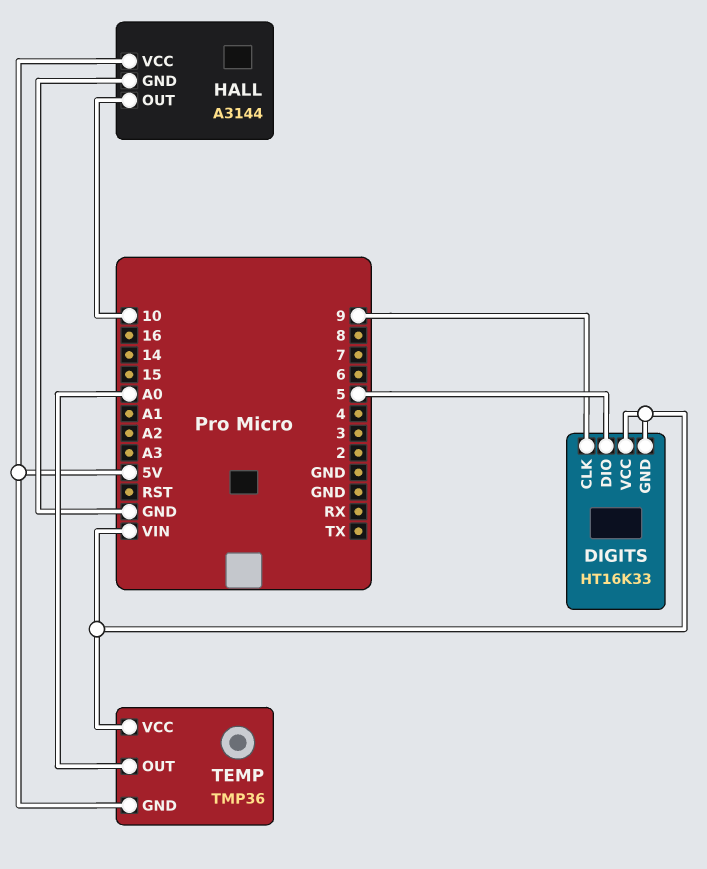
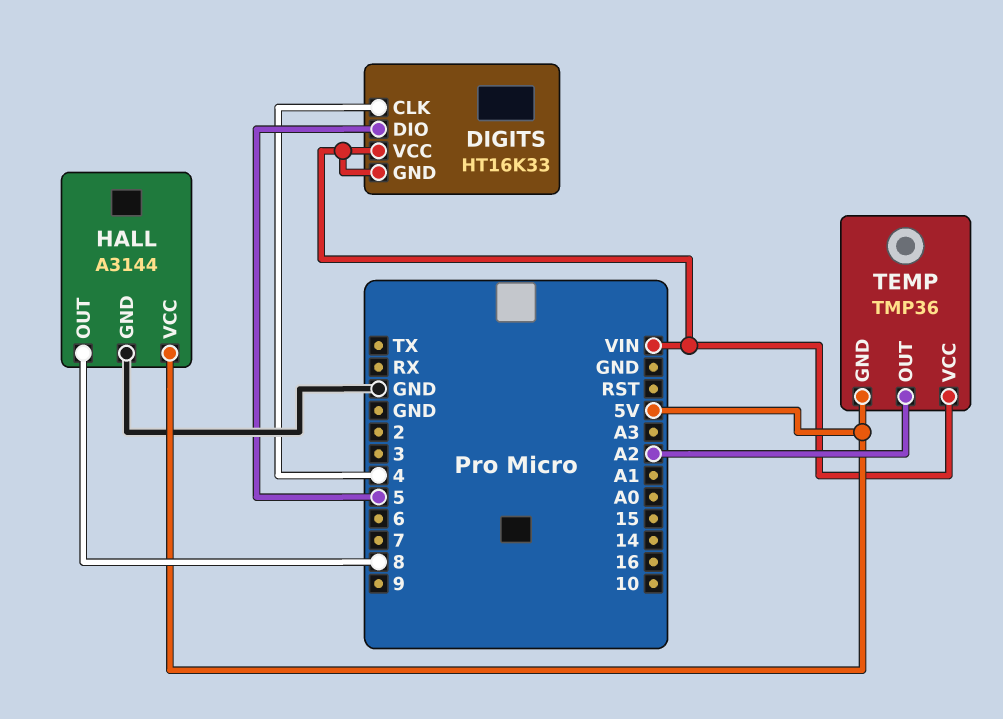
DIGITS pin CLK: 9 -> 4
HALL pin OUT: 10 -> 8
TEMP pin OUT: A0 -> A2

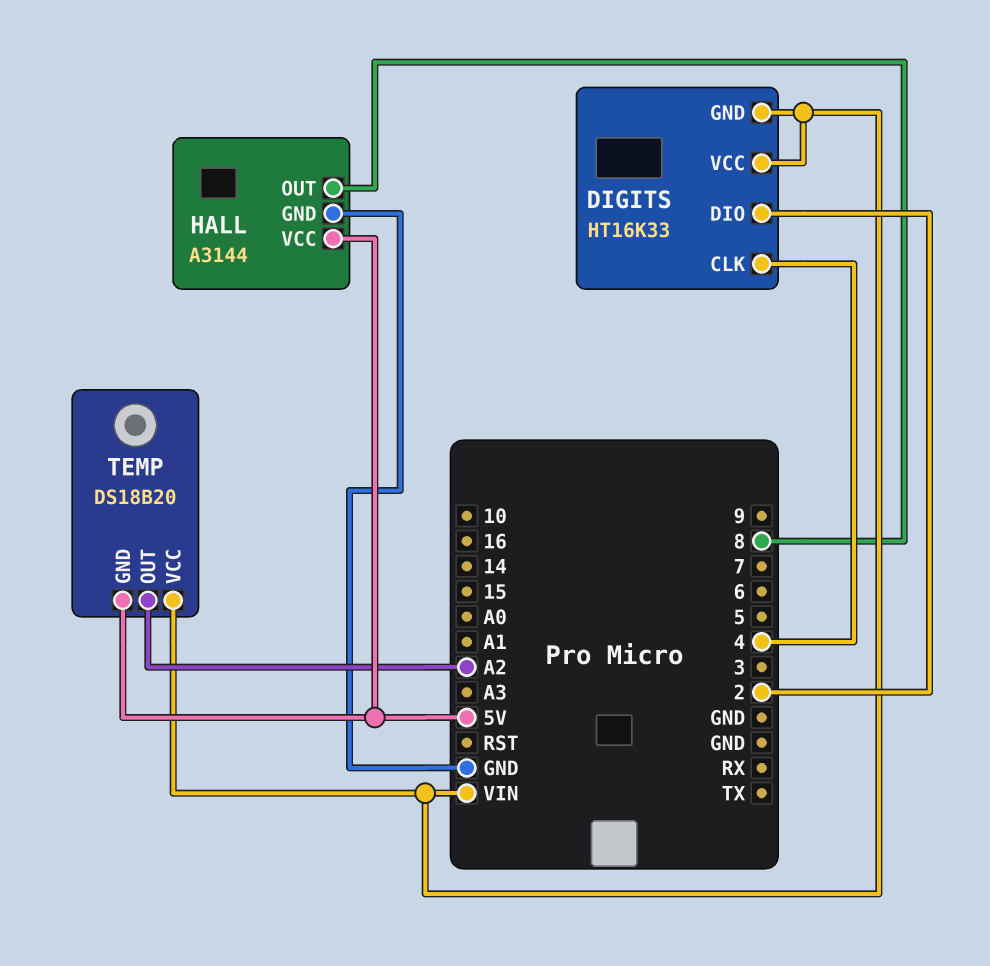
DIGITS pin DIO: 5 -> 2
TEMP: TMP36 -> DS18B20

